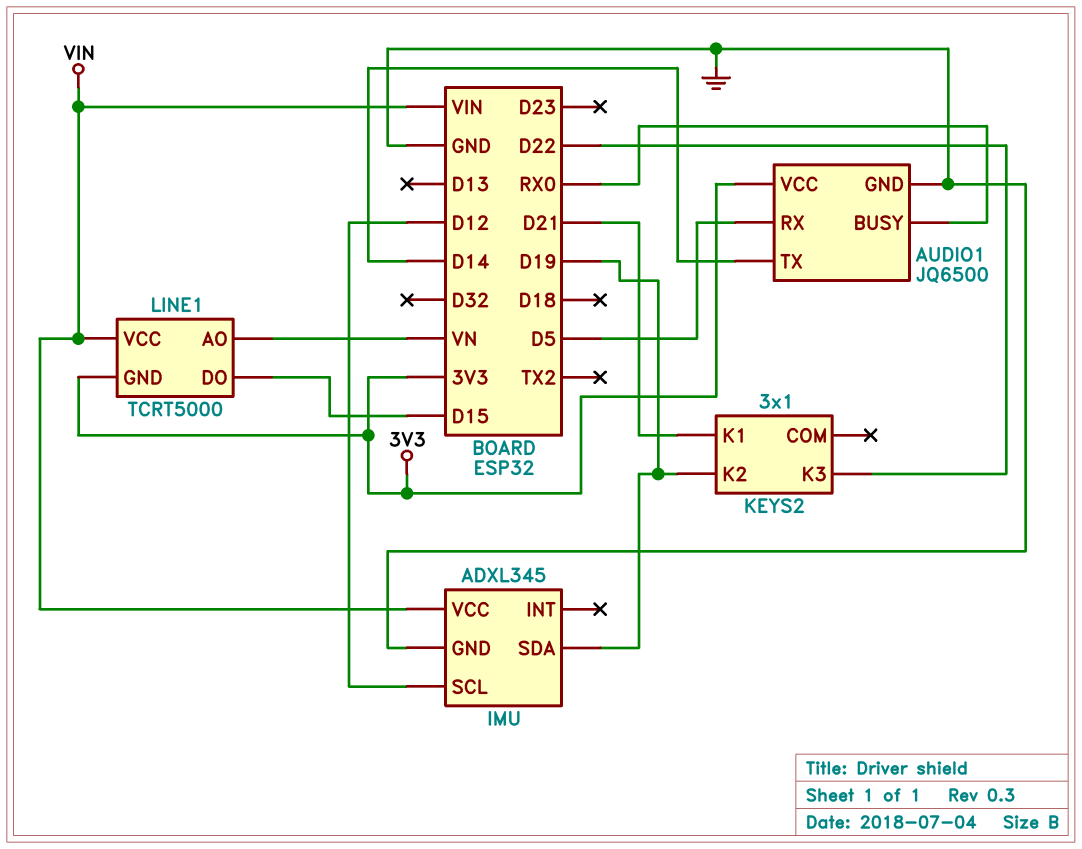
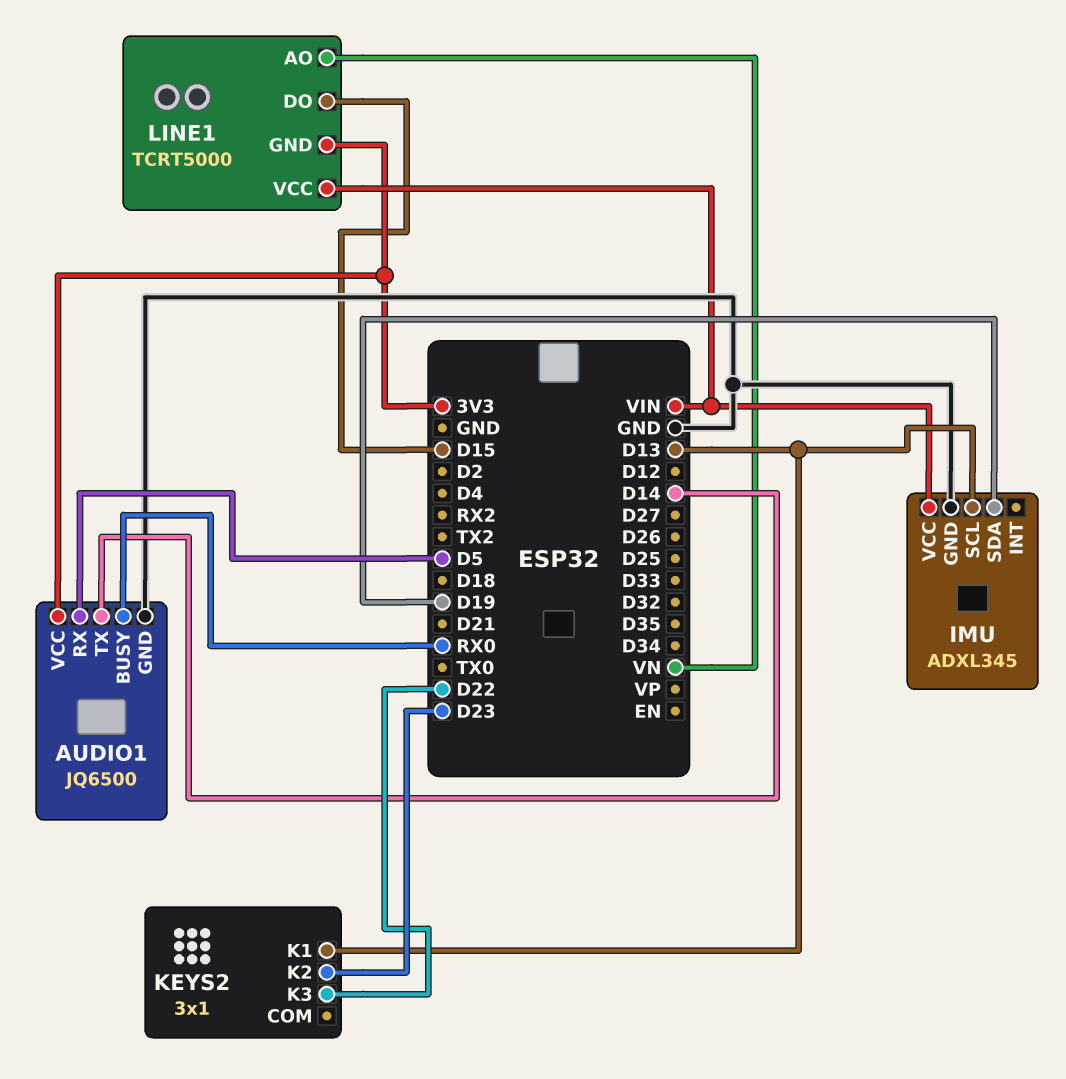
IMU pin SCL: D12 -> D13
KEYS2 pin K1: D21 -> D13
KEYS2 pin K2: D19 -> D23

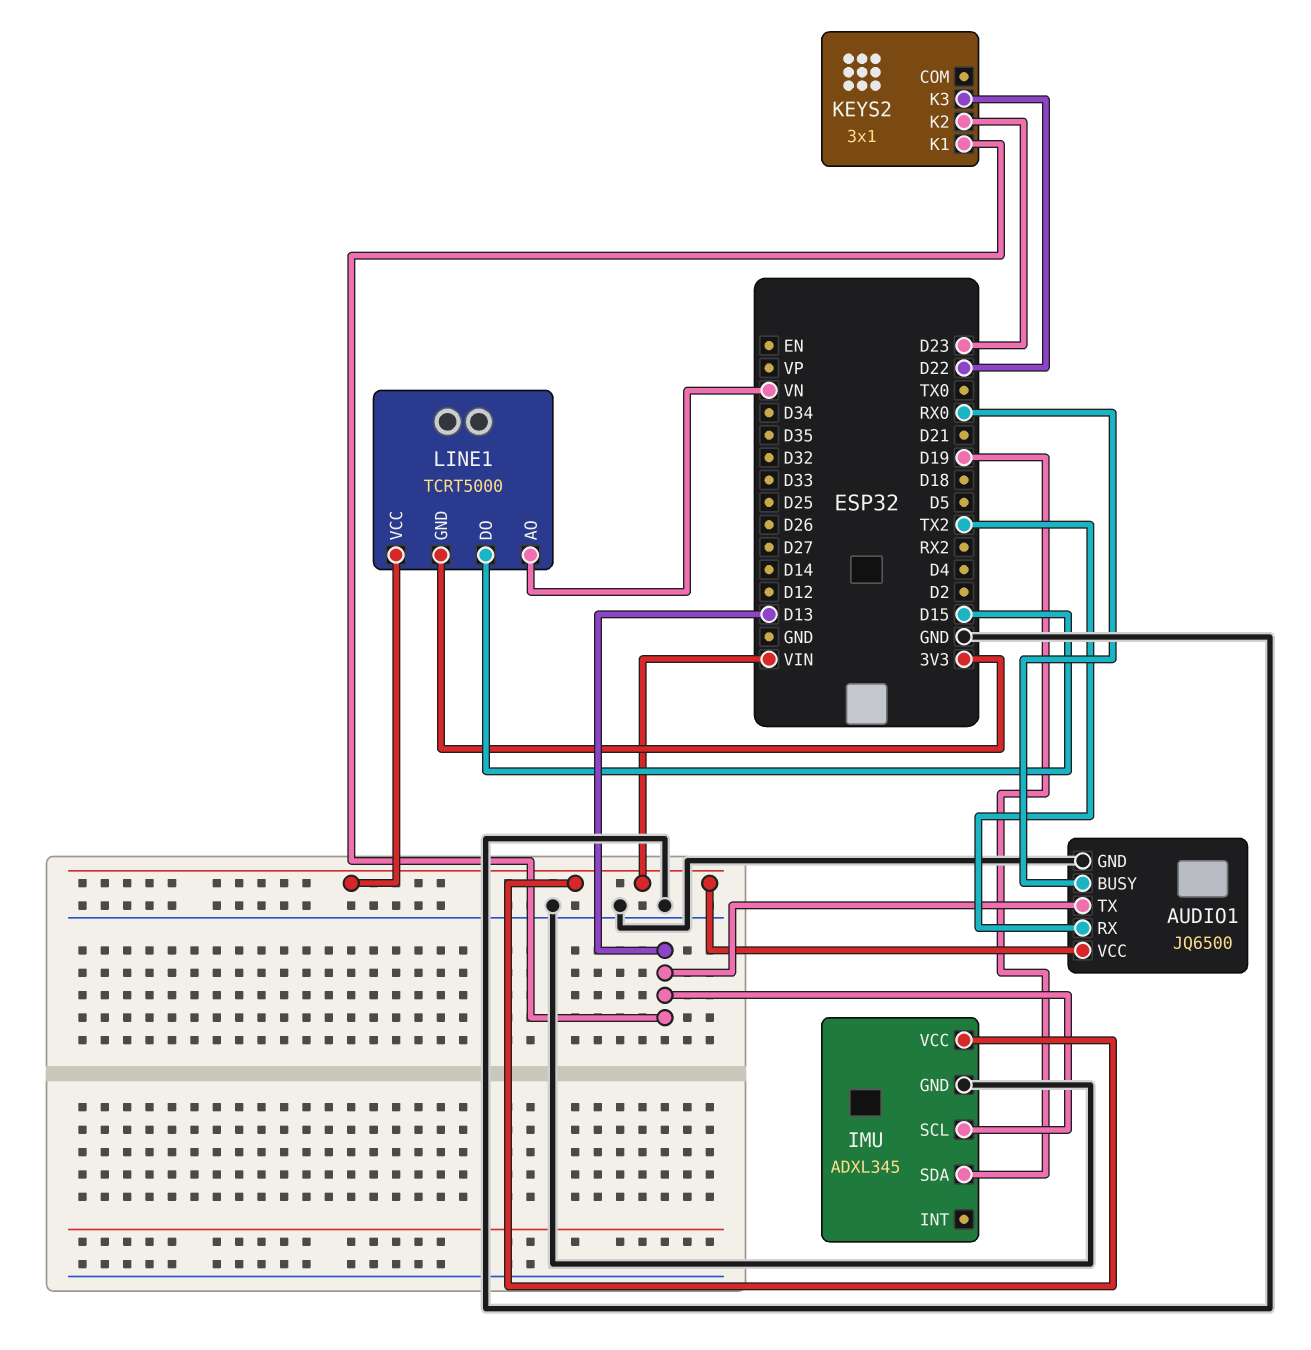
AUDIO1 pin RX: D5 -> TX2
AUDIO1 pin TX: D14 -> D13
AUDIO1 pin VCC: 3V3 -> VIN

